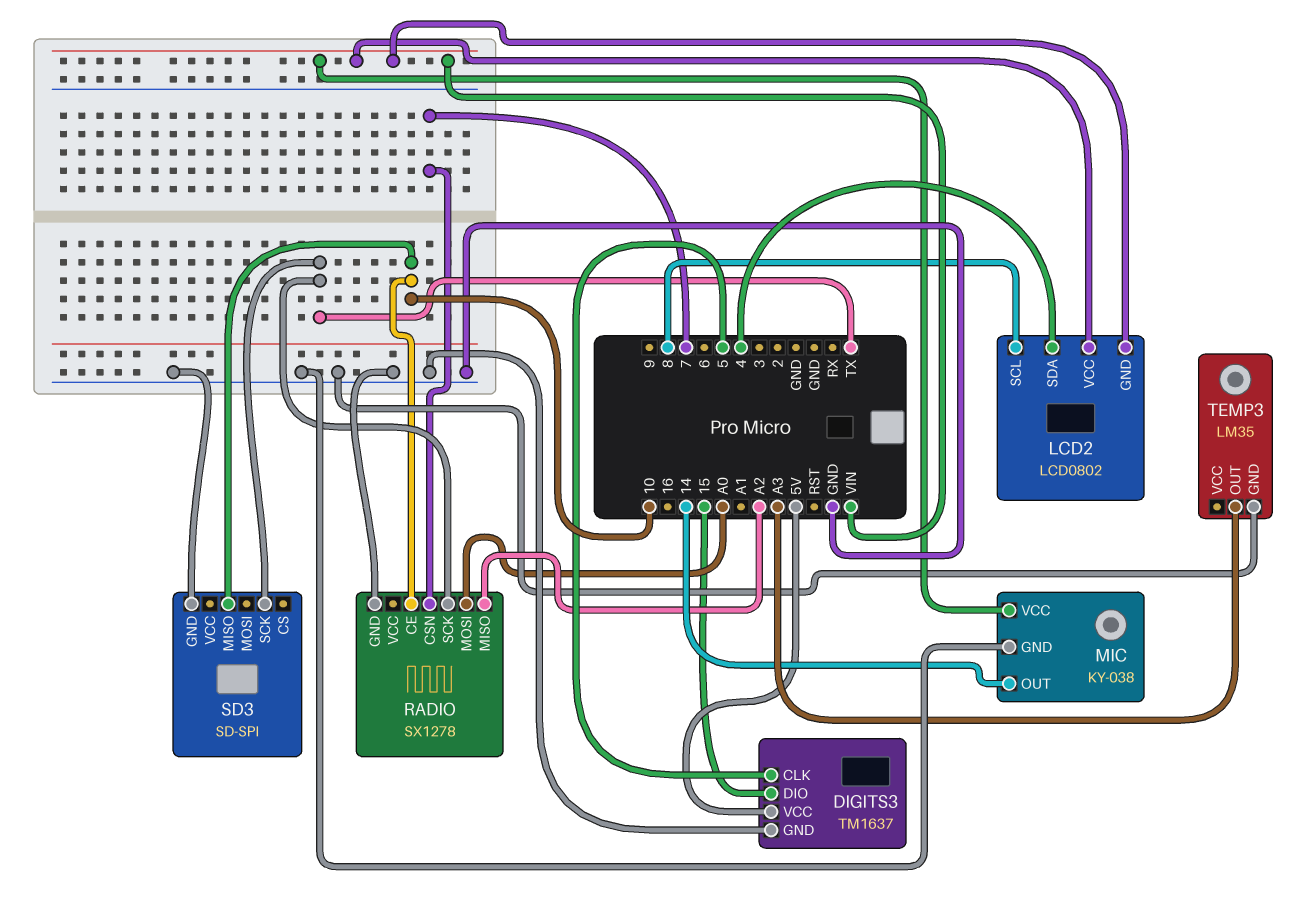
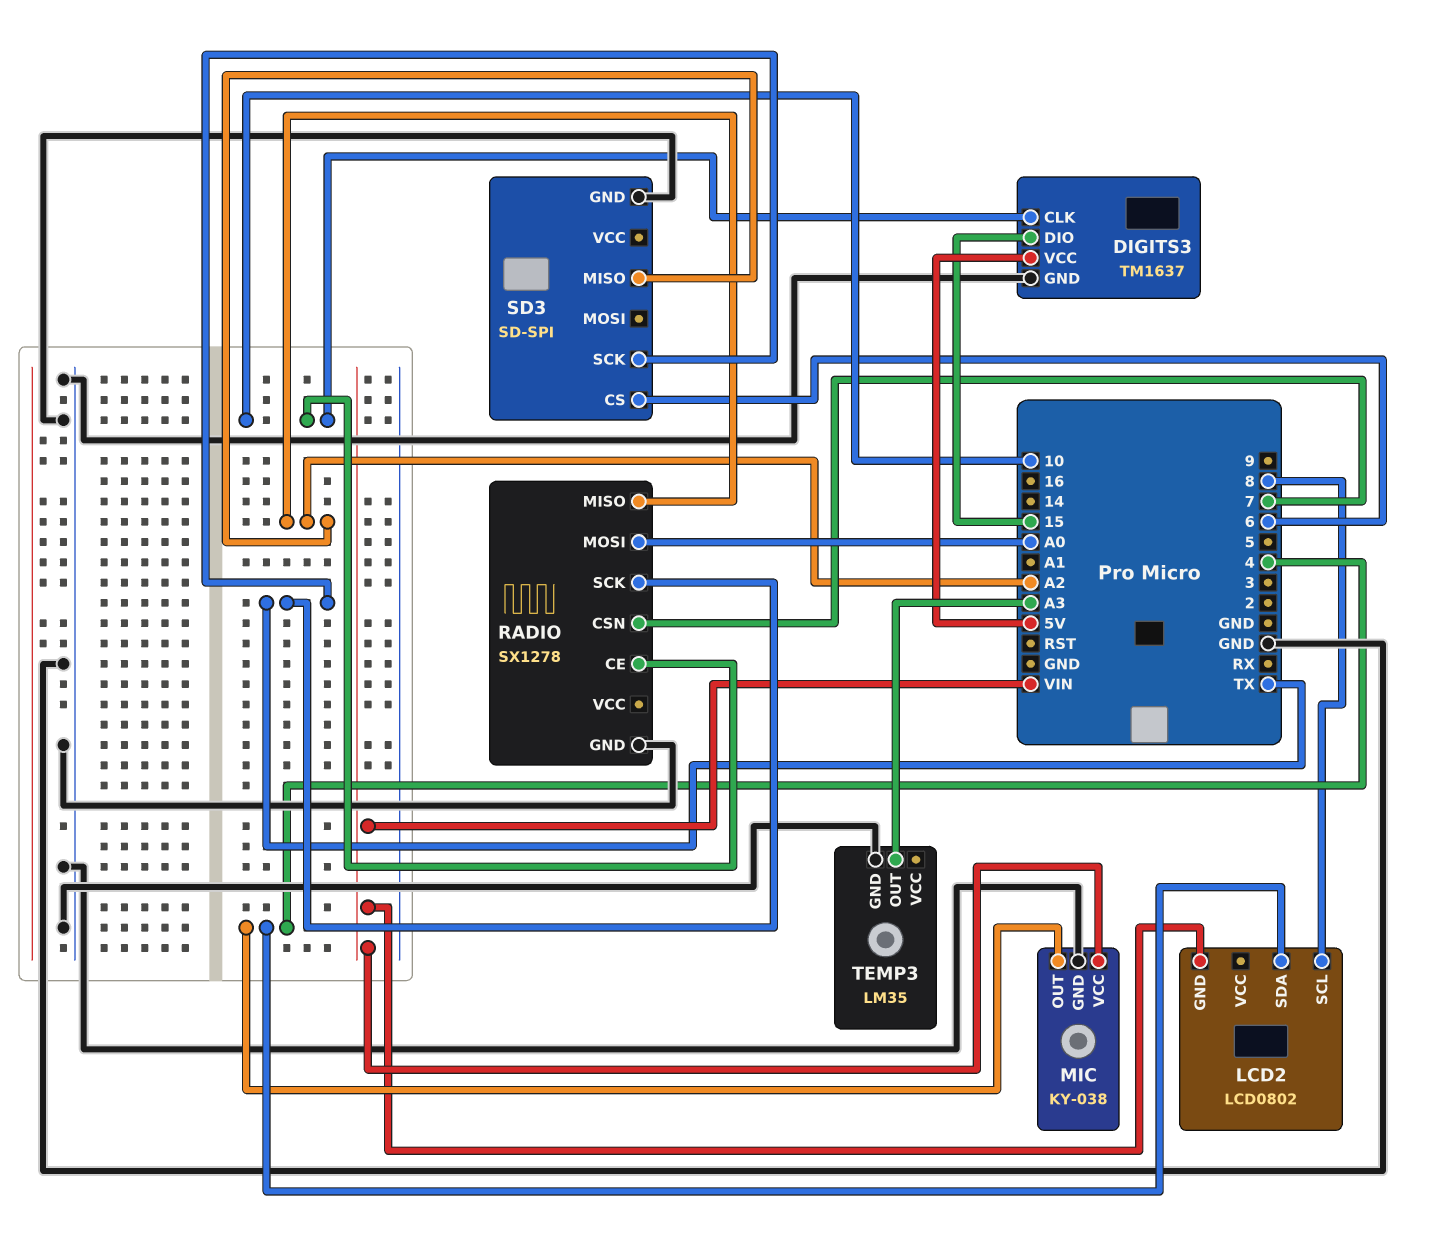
DIGITS3 pin CLK: 5 -> 10
LCD2 pin VCC: VIN -> none
MIC pin OUT: 14 -> 4
SD3 pin CS: none -> 6
SD3 pin MISO: 10 -> A2

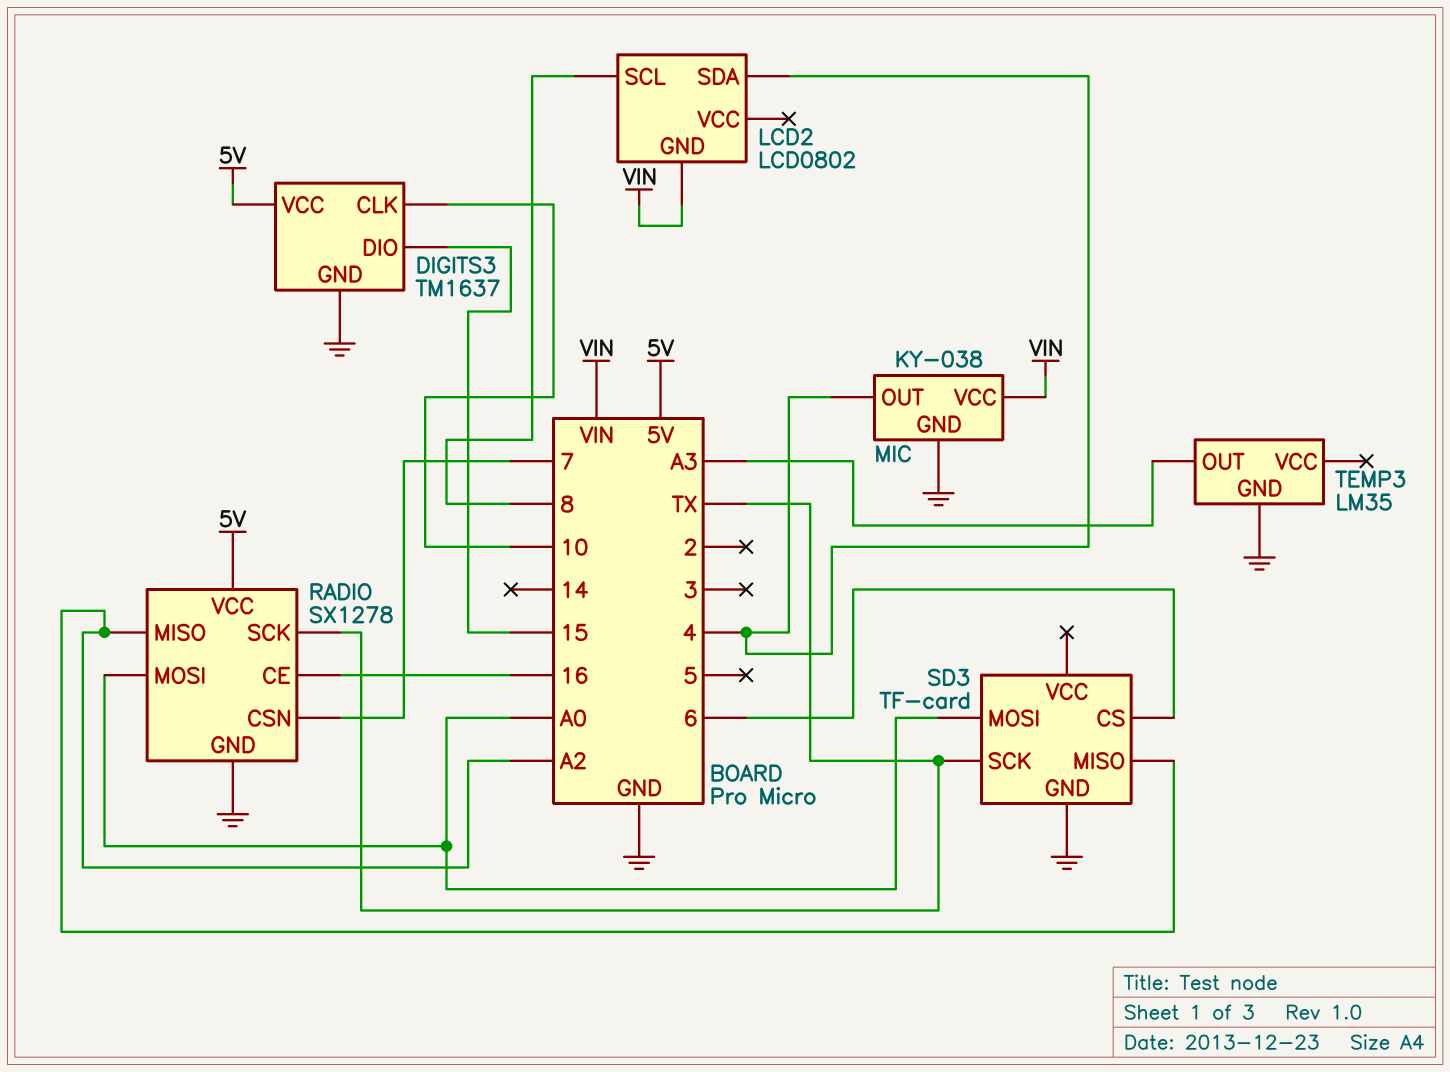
RADIO pin CE: 10 -> 16
RADIO pin VCC: none -> 5V
SD3: SD-SPI -> TF-card
SD3 pin MOSI: none -> A0

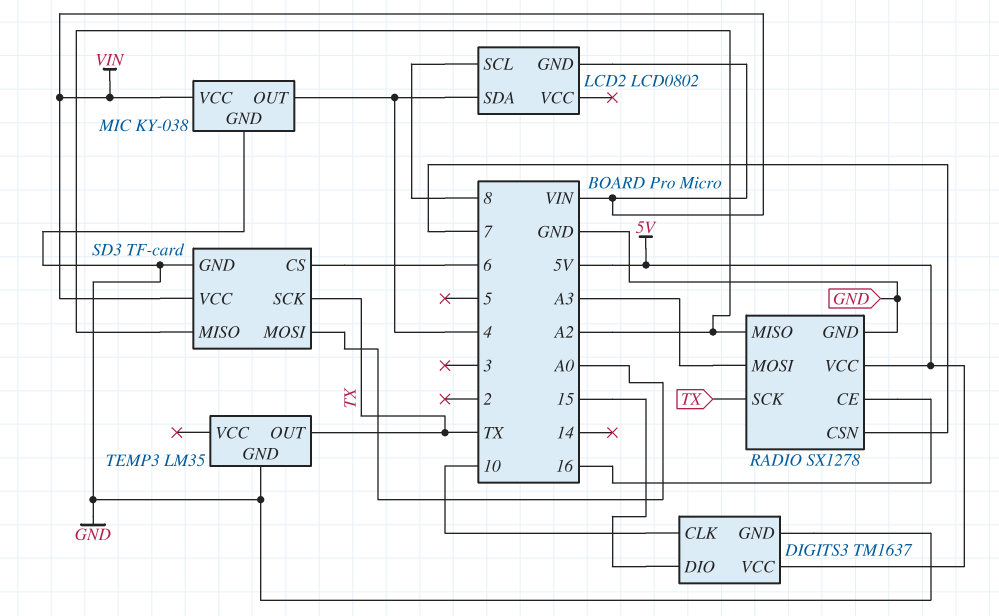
RADIO pin MOSI: A0 -> A3
SD3 pin VCC: none -> VIN
TEMP3 pin OUT: A3 -> TX

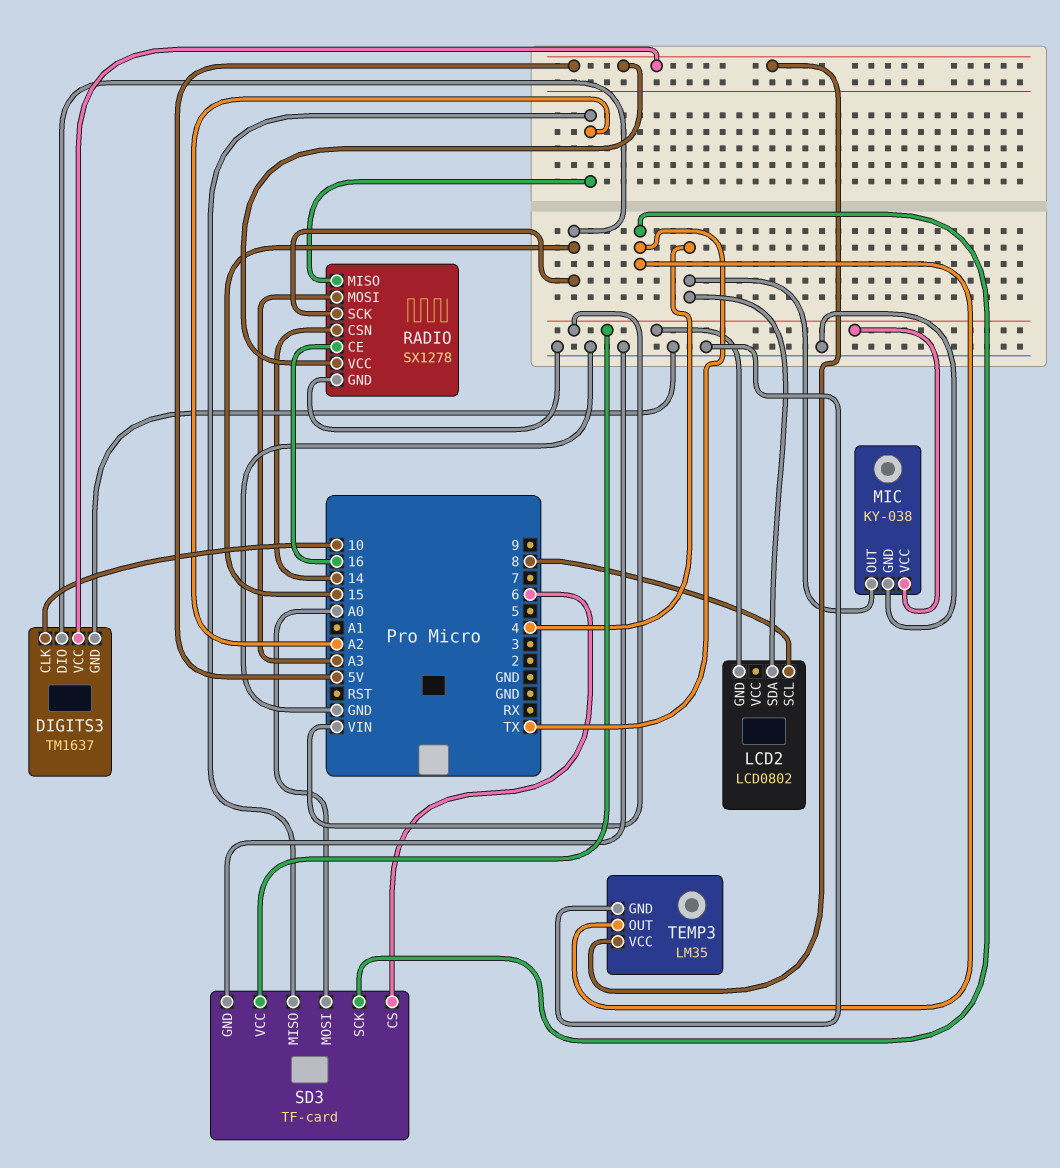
RADIO pin CSN: 7 -> 14
RADIO pin SCK: TX -> 15
TEMP3 pin VCC: none -> 5V

